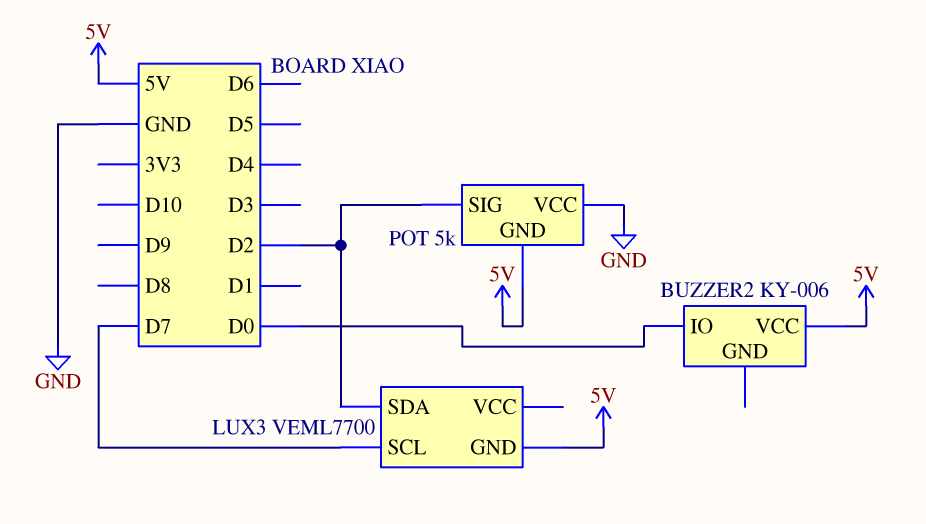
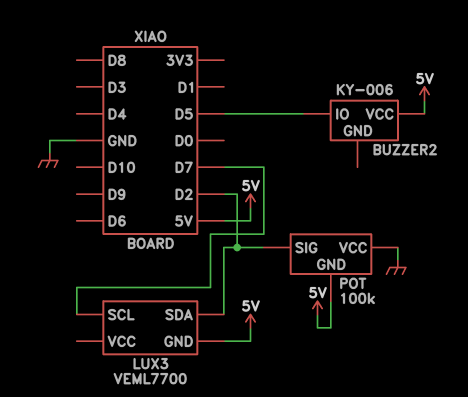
BUZZER2 pin IO: D0 -> D5
POT: 5k -> 100k

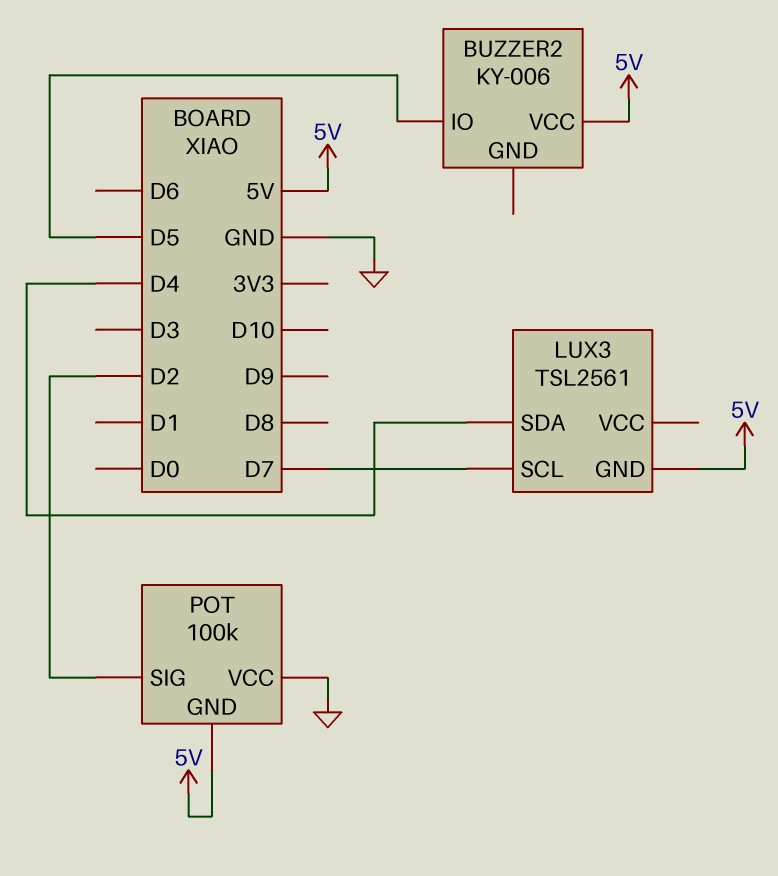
LUX3: VEML7700 -> TSL2561
LUX3 pin SDA: D2 -> D4

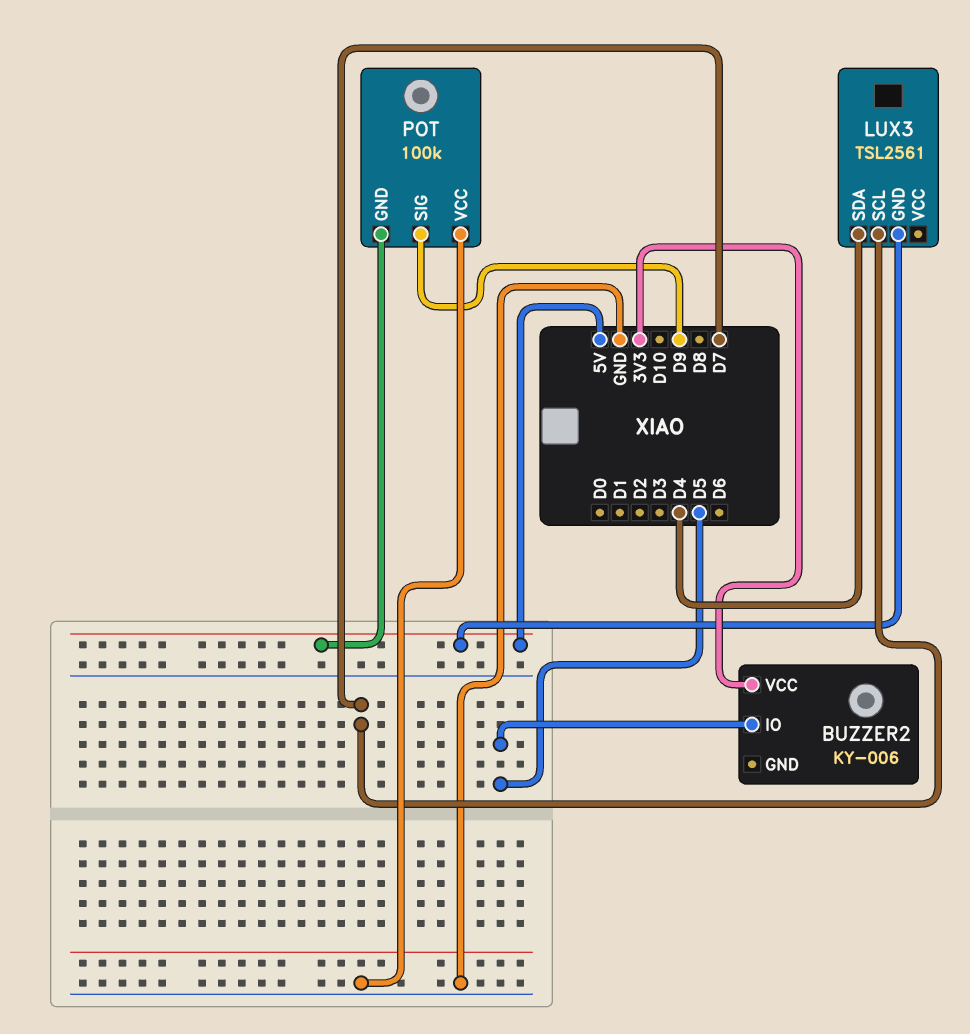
BUZZER2 pin VCC: 5V -> 3V3
POT pin SIG: D2 -> D9

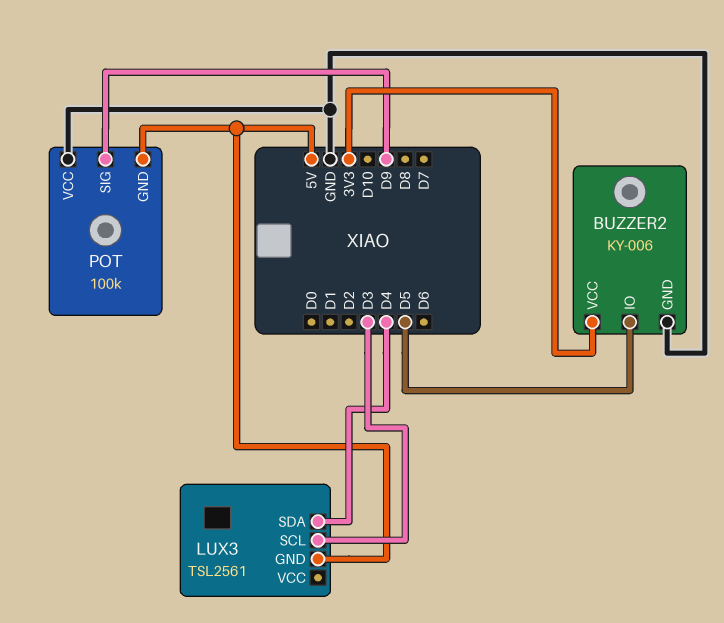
BUZZER2 pin GND: none -> GND
LUX3 pin SCL: D7 -> D3

